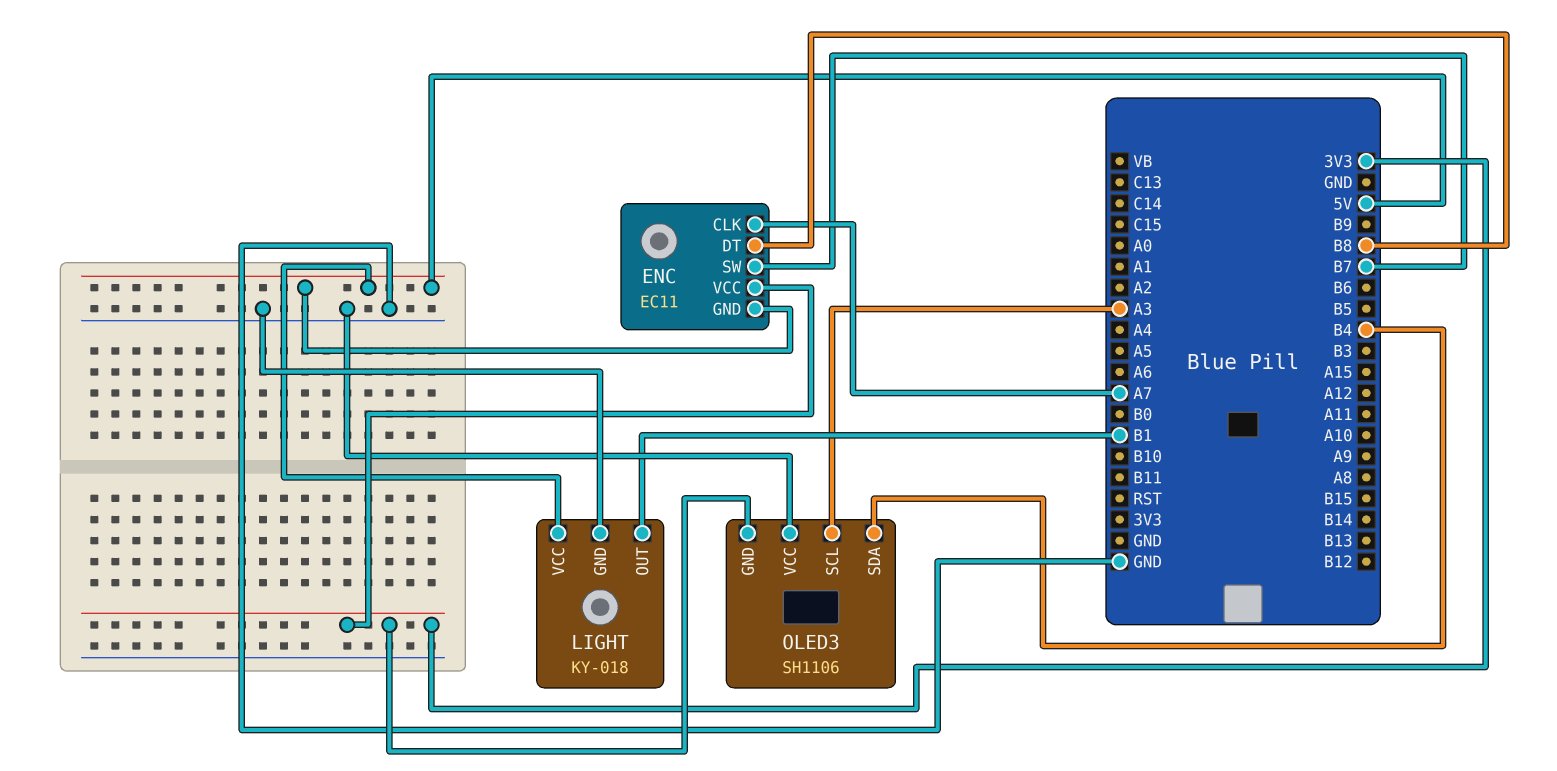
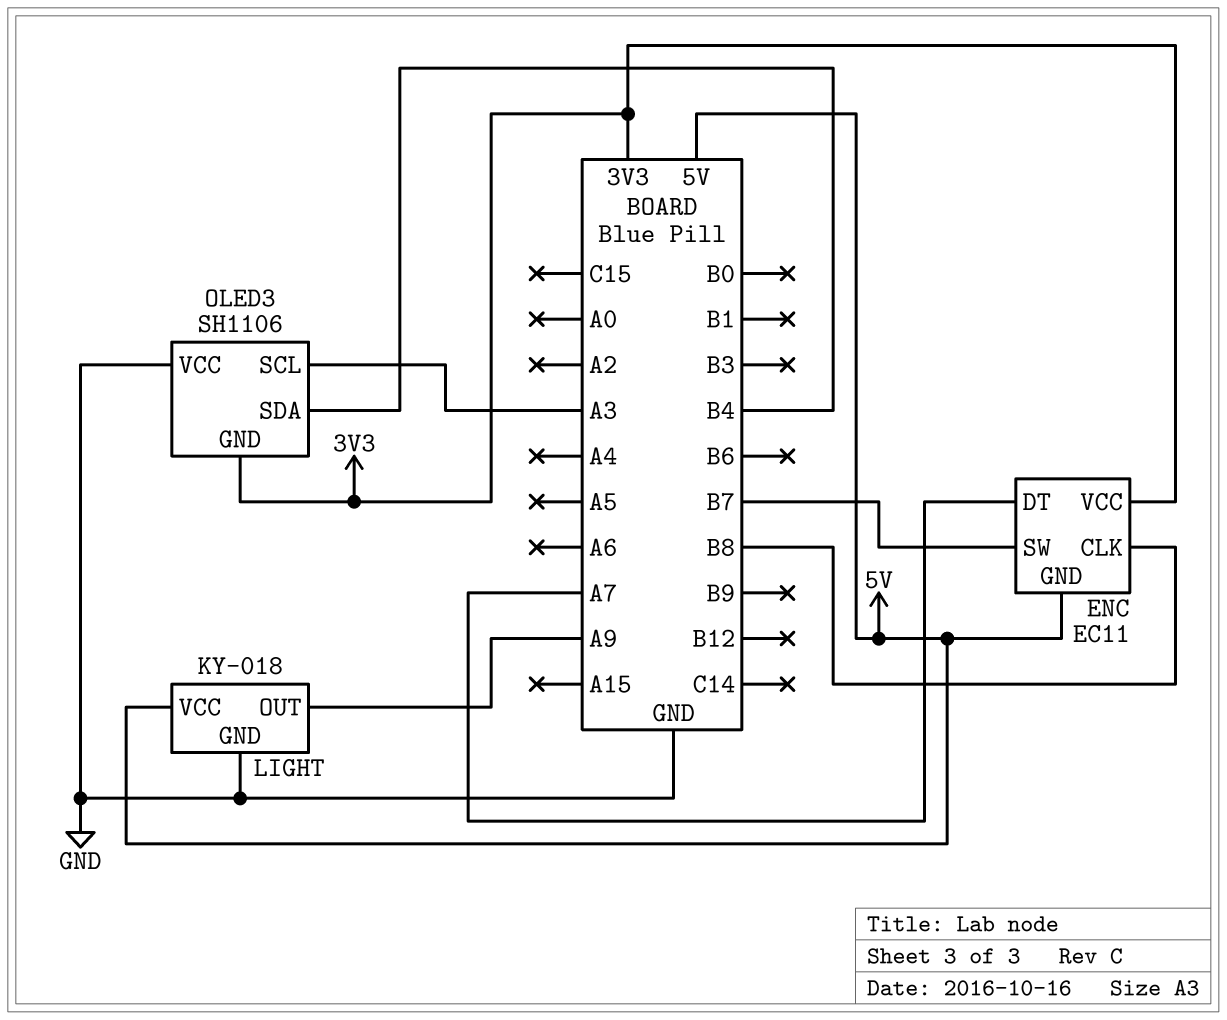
ENC pin CLK: A7 -> B8
ENC pin DT: B8 -> A7
LIGHT pin OUT: B1 -> A9

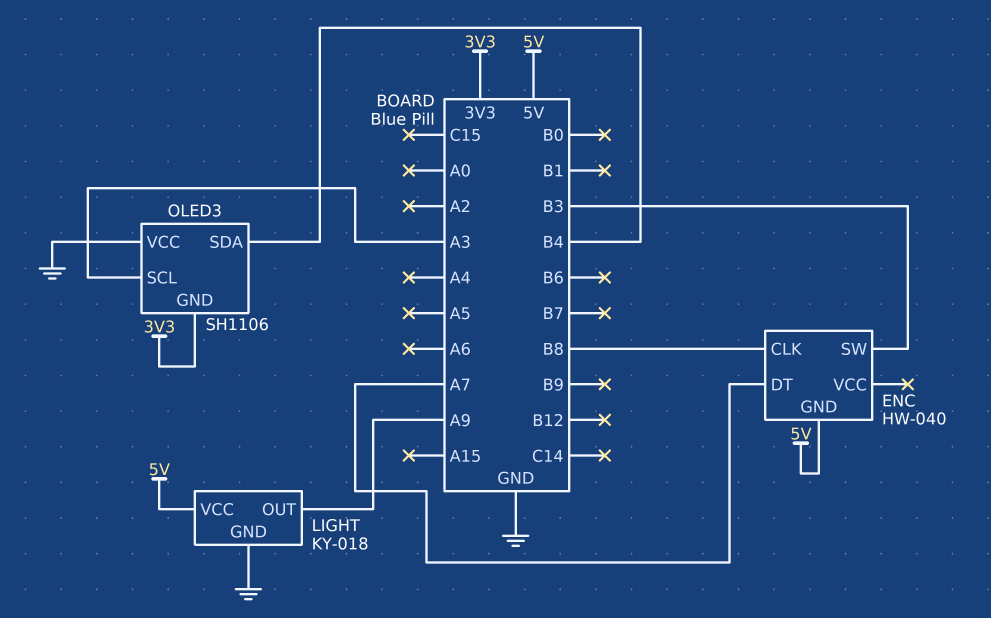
ENC: EC11 -> HW-040
ENC pin SW: B7 -> B3
ENC pin VCC: 3V3 -> none

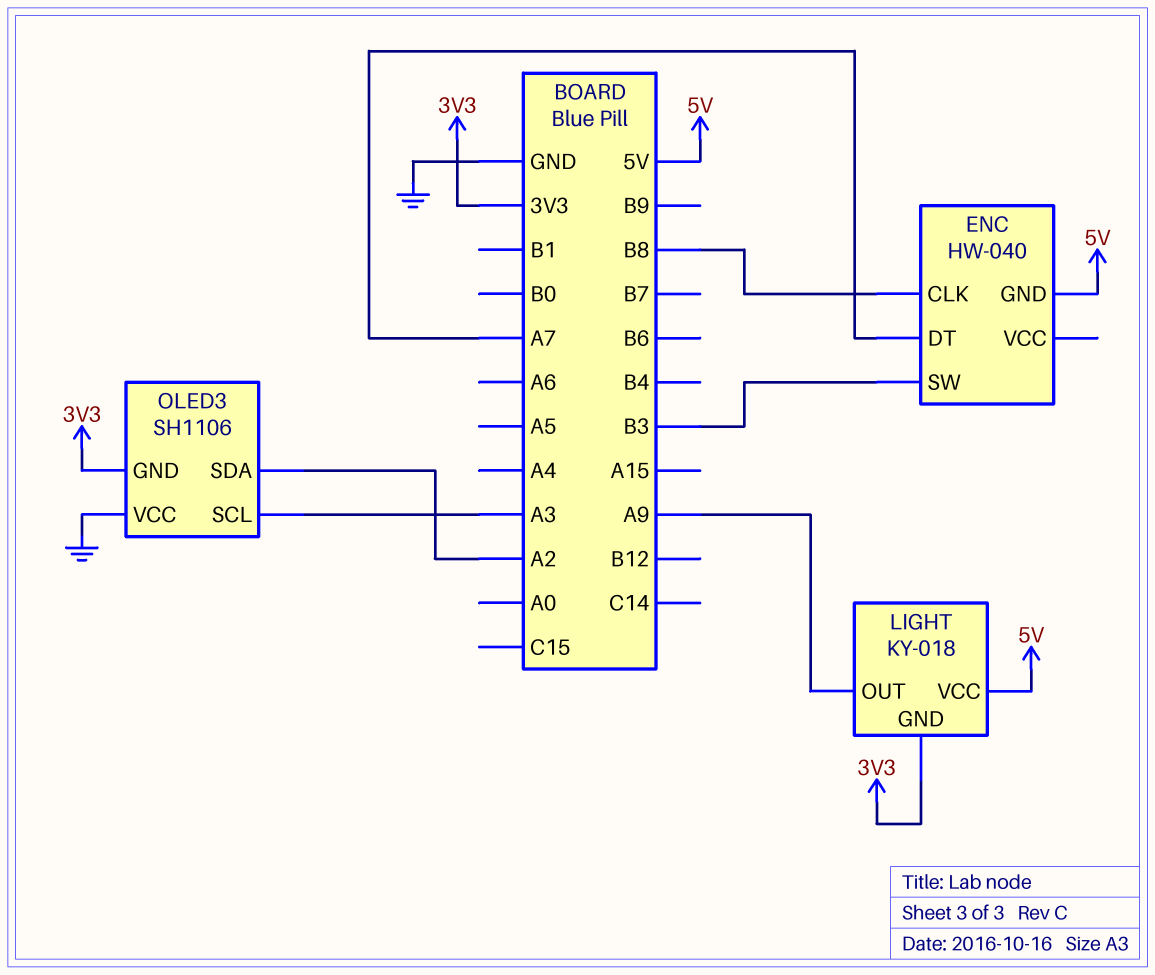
LIGHT pin GND: GND -> 3V3
OLED3 pin SDA: B4 -> A2

